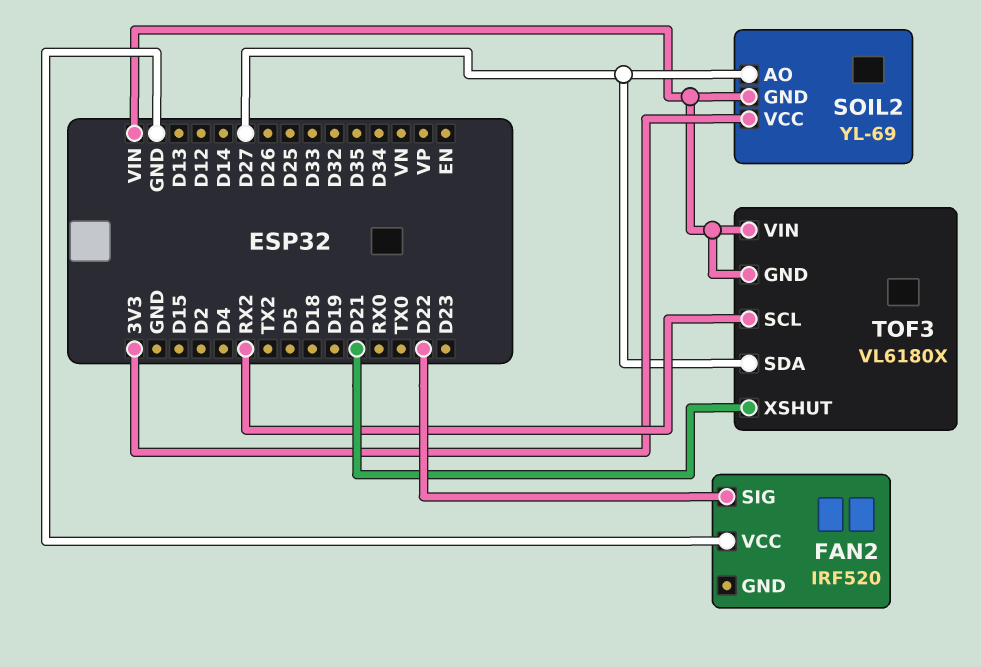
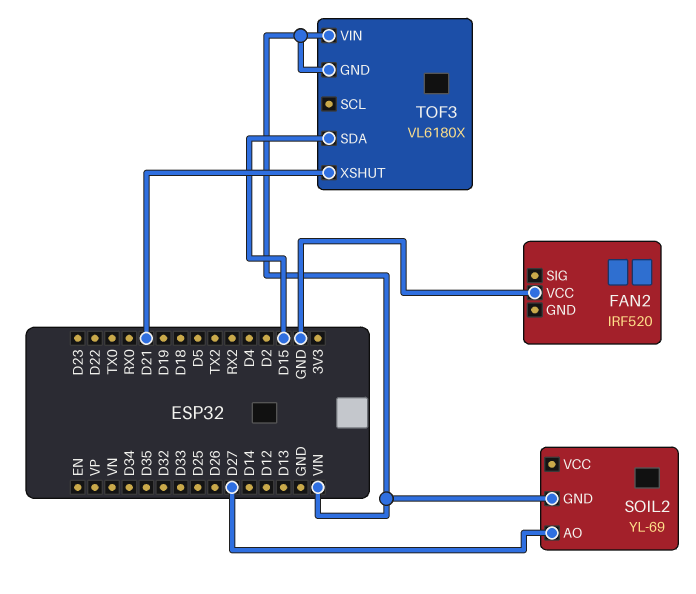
FAN2 pin SIG: D22 -> none
SOIL2 pin VCC: 3V3 -> none
TOF3 pin SCL: RX2 -> none
TOF3 pin SDA: D27 -> D15

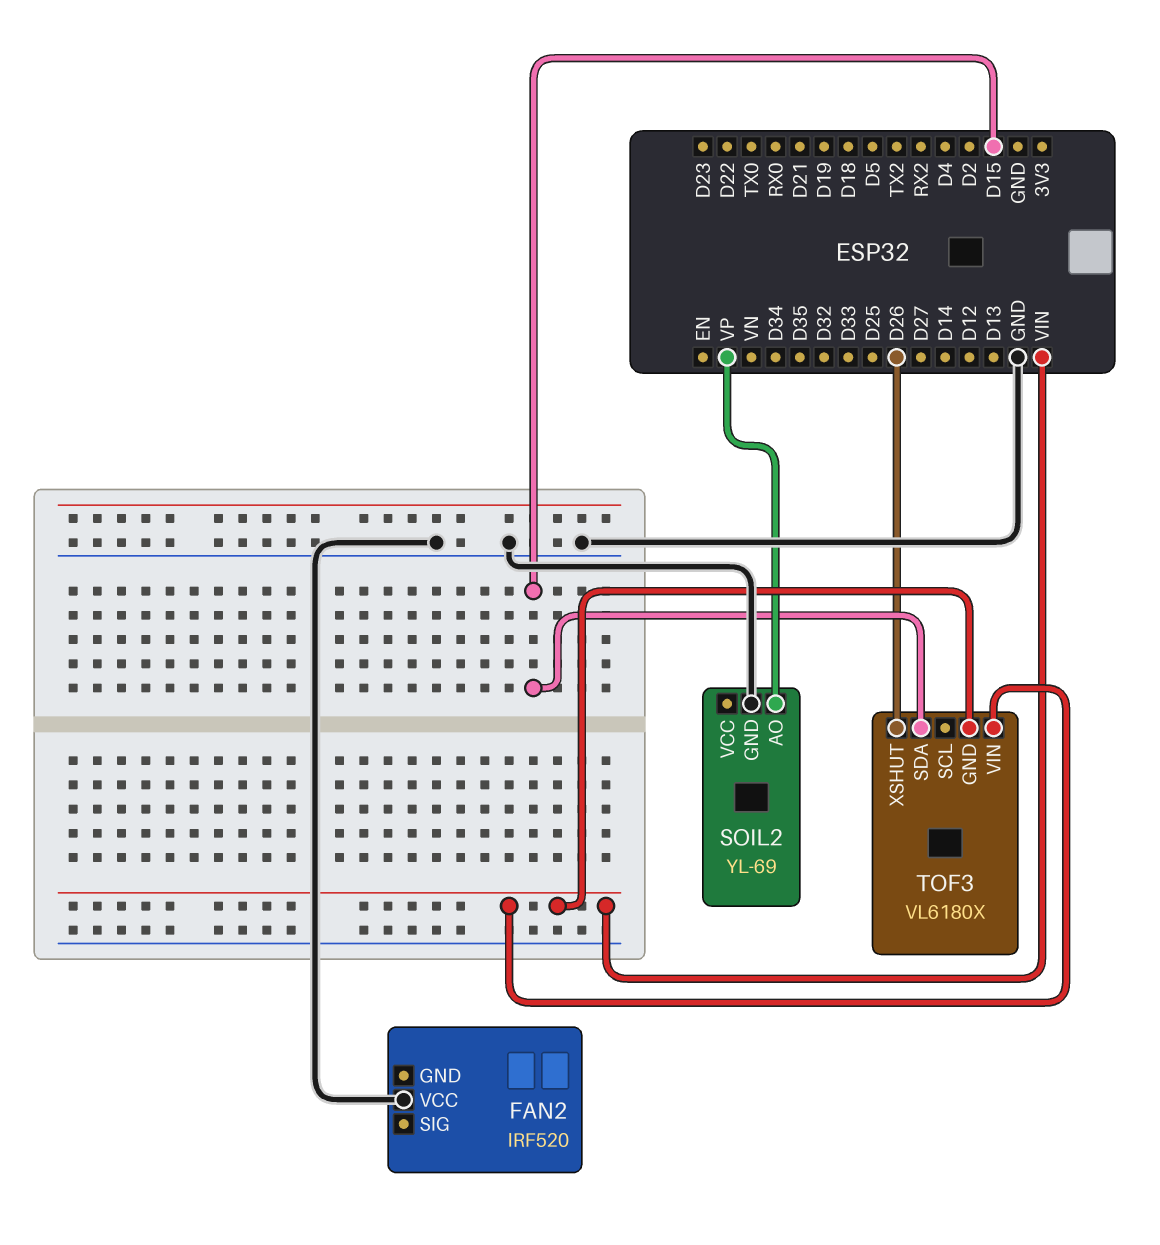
SOIL2 pin AO: D27 -> VP
SOIL2 pin GND: VIN -> GND
TOF3 pin XSHUT: D21 -> D26

